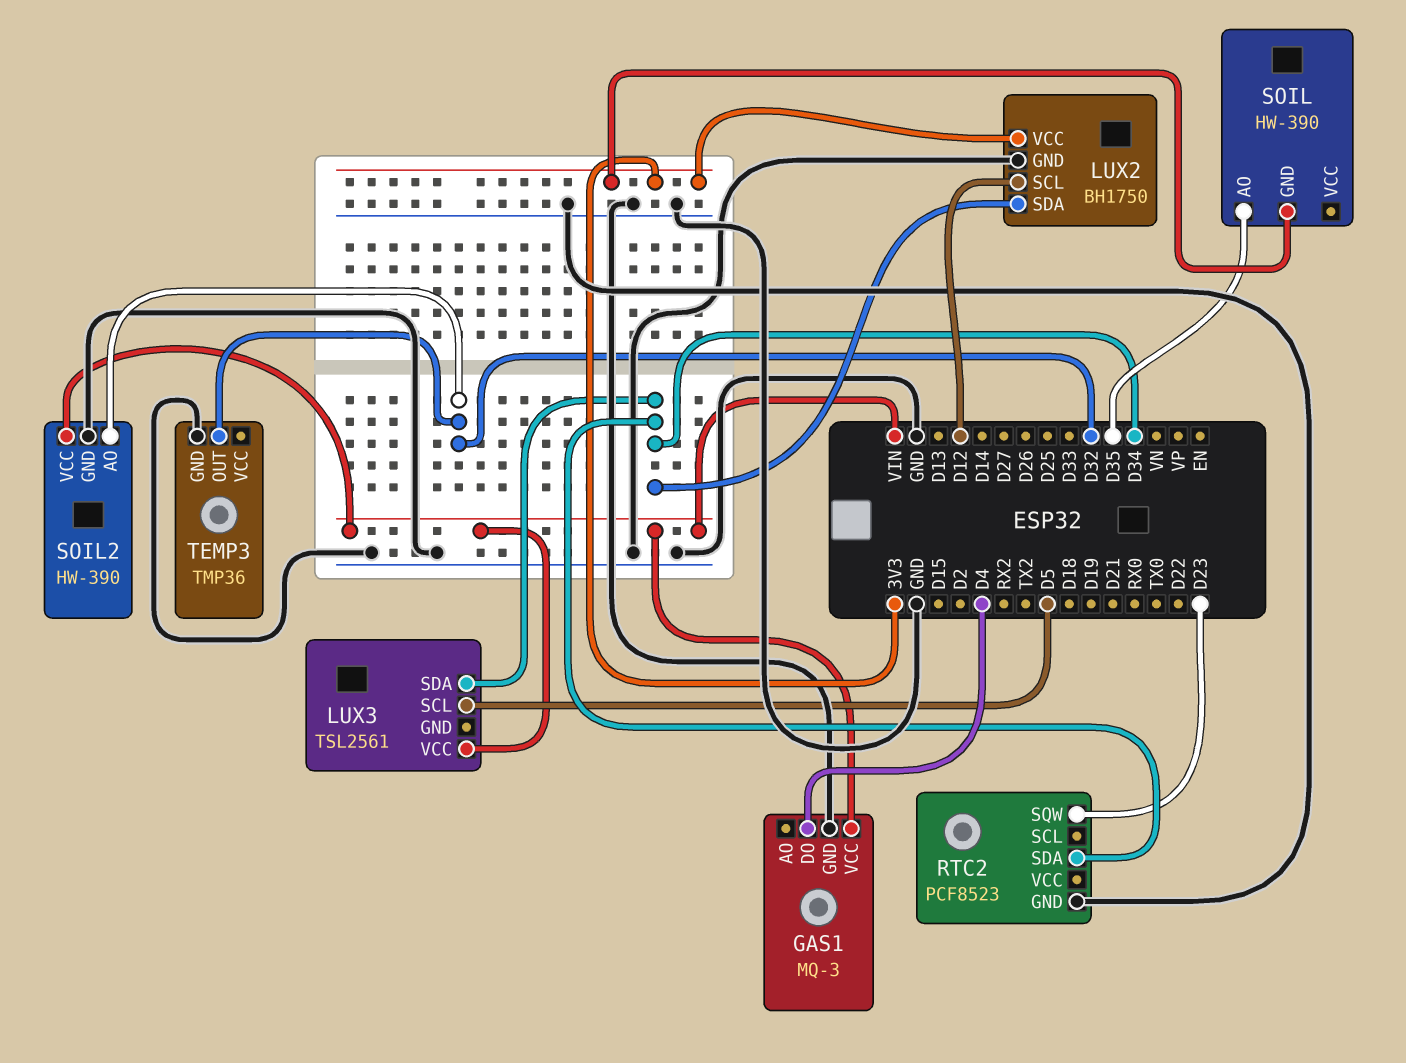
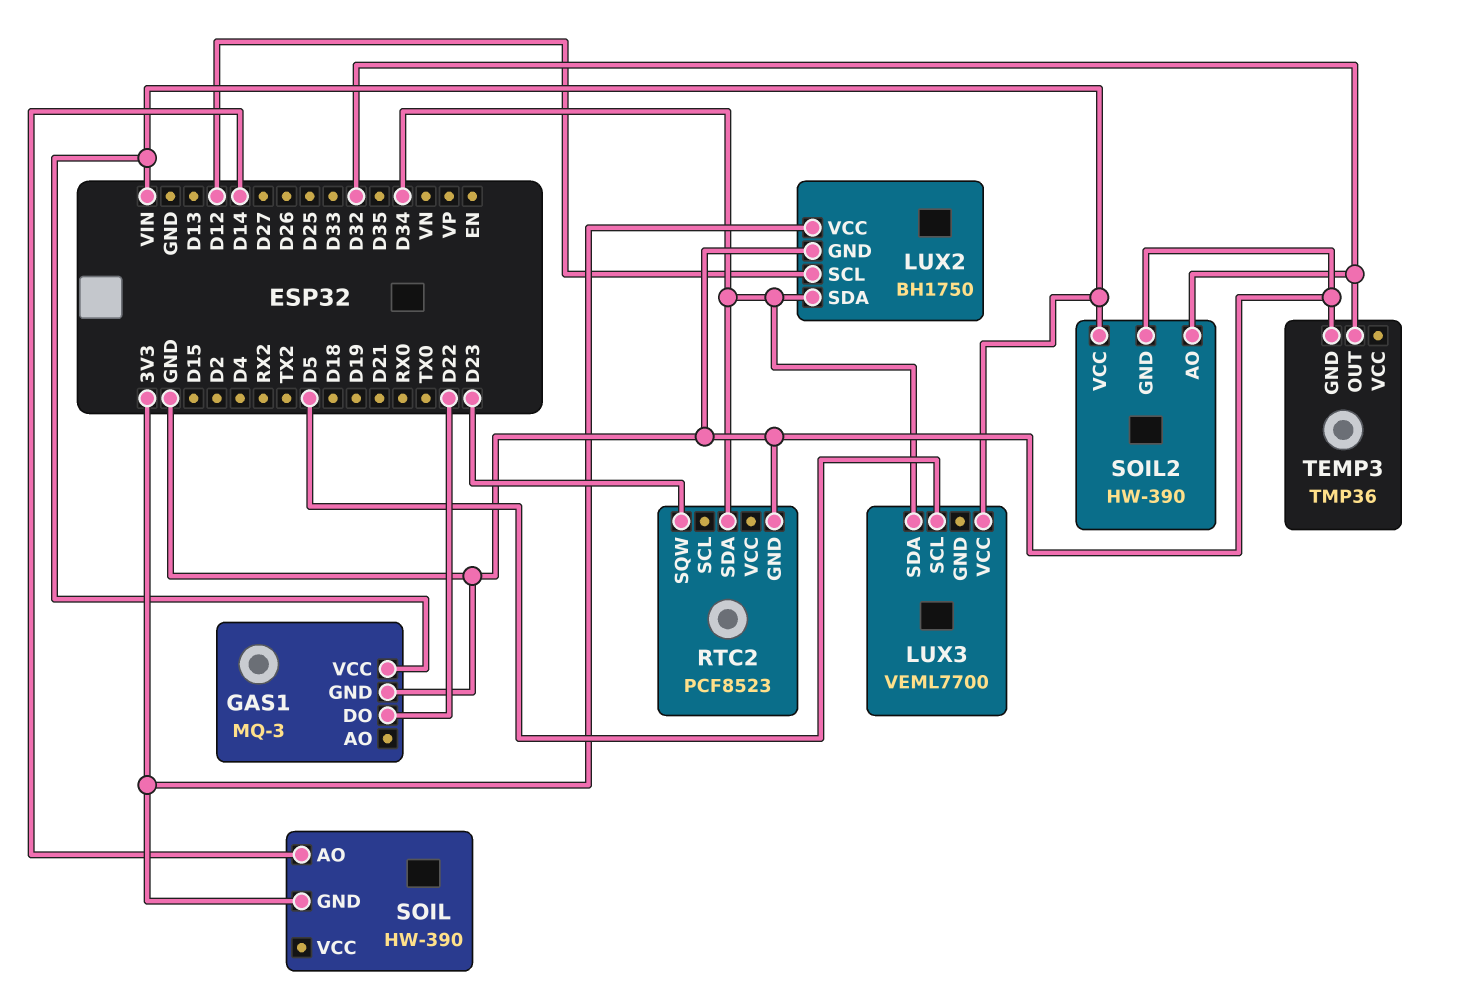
GAS1 pin DO: D4 -> D22
LUX3: TSL2561 -> VEML7700
SOIL pin AO: D35 -> D14

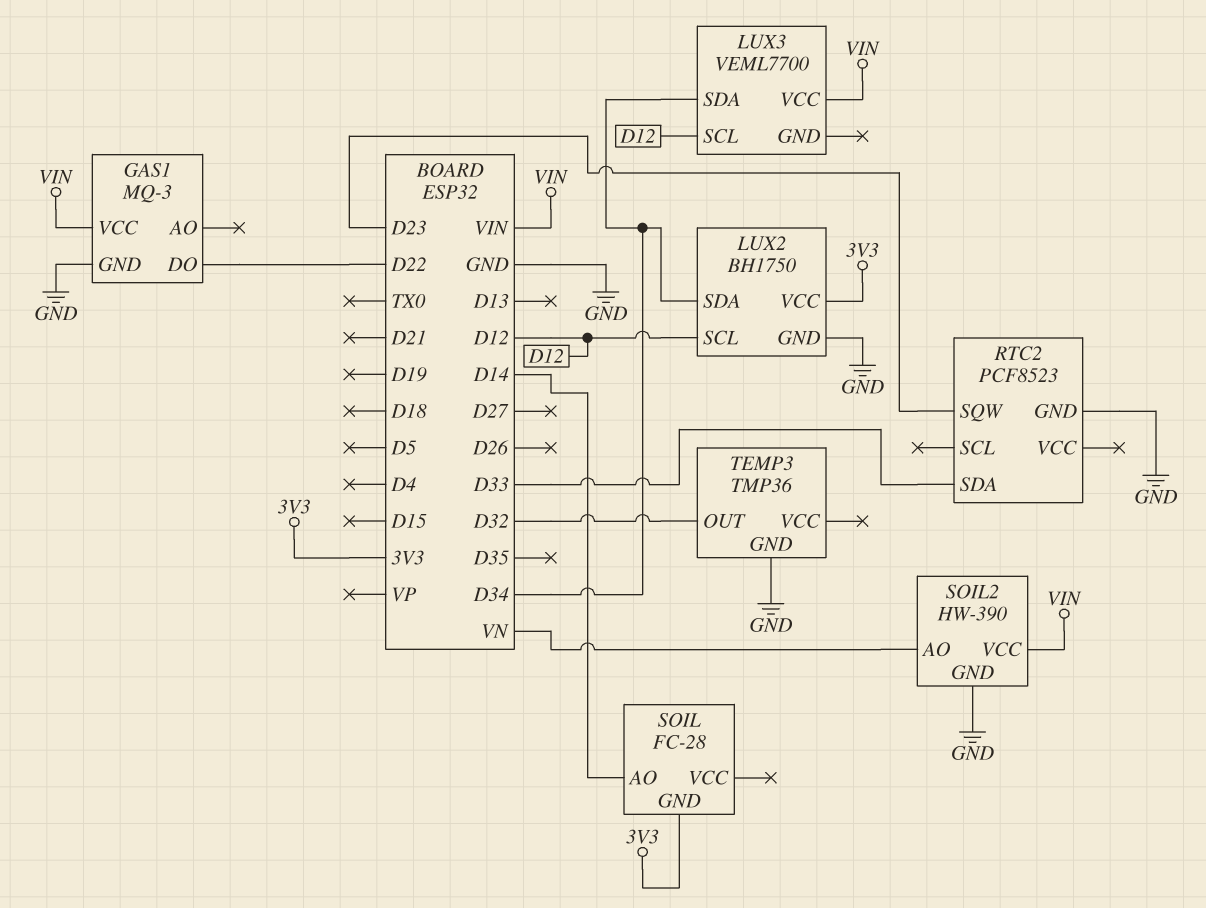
LUX3 pin SCL: D5 -> D12
RTC2 pin SDA: D34 -> D33
SOIL: HW-390 -> FC-28
SOIL2 pin AO: D32 -> VN

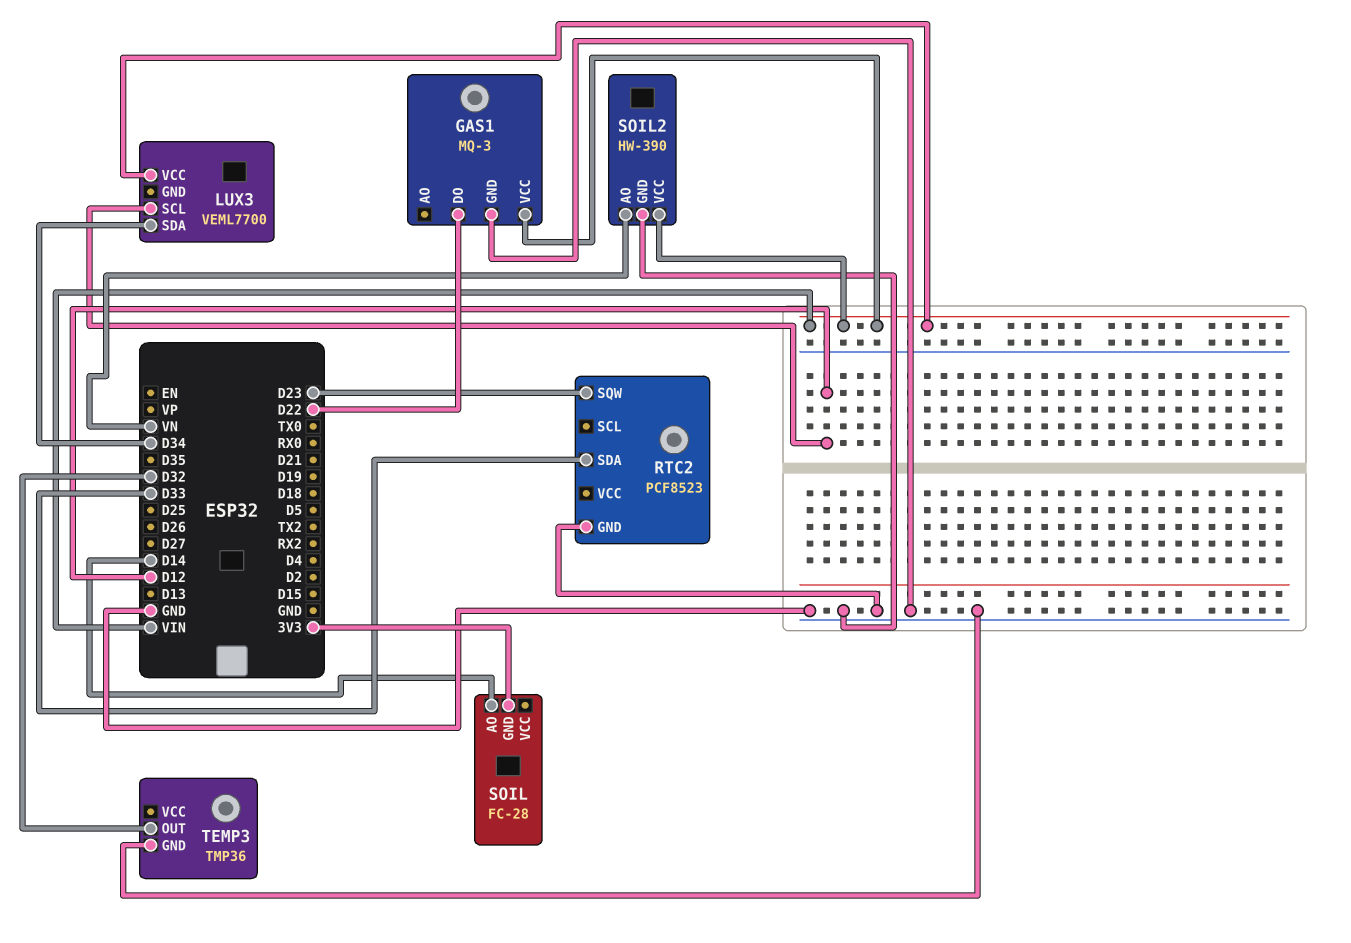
LUX2: BH1750 -> none
LUX2 pin GND: GND -> none
LUX2 pin SCL: D12 -> none
LUX2 pin SDA: D34 -> none
LUX2 pin VCC: 3V3 -> none

